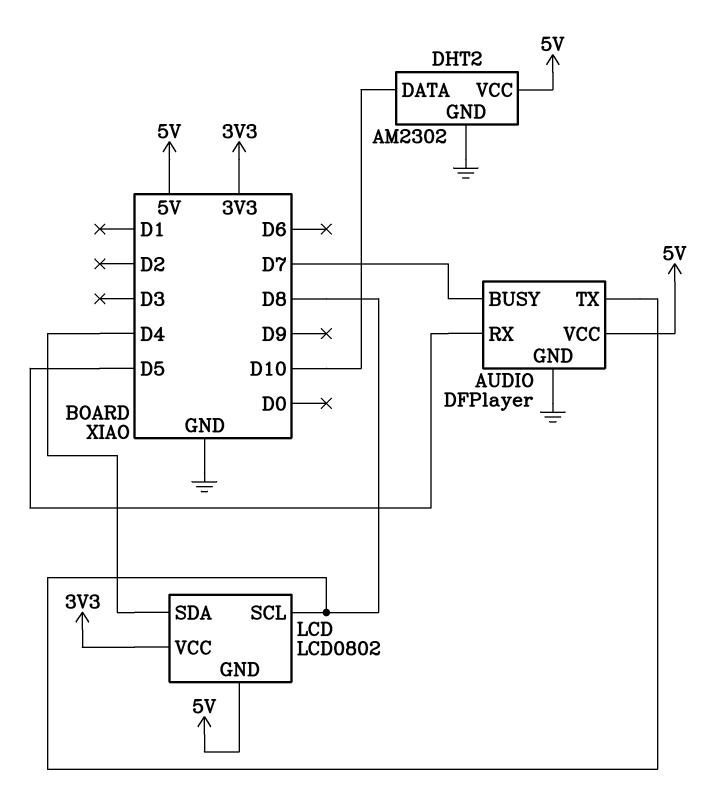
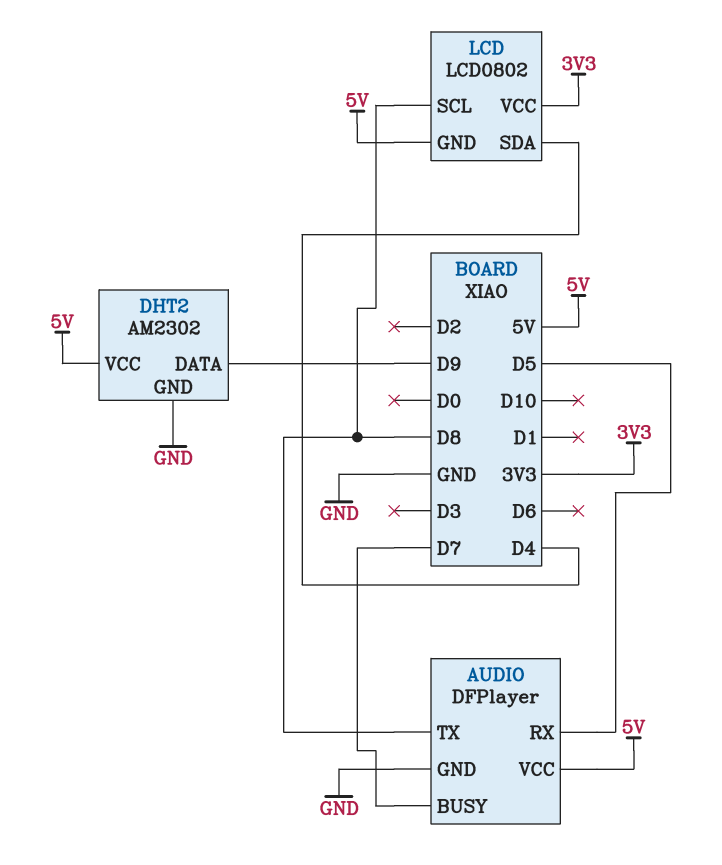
DHT2 pin DATA: D10 -> D9

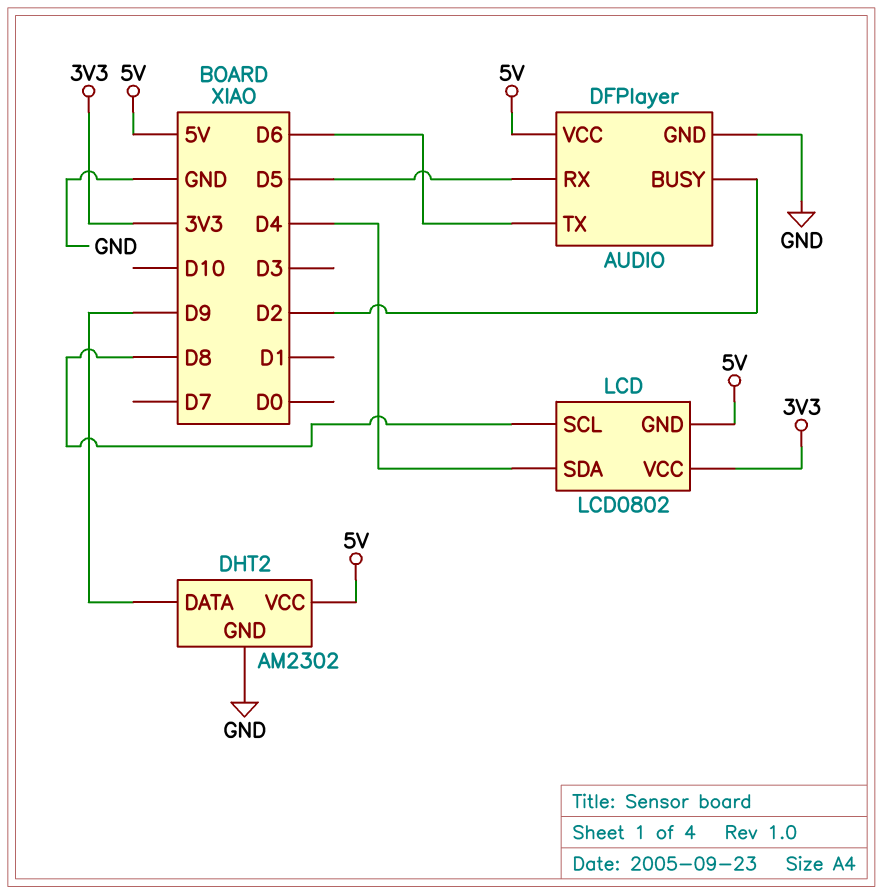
AUDIO pin BUSY: D7 -> D2
AUDIO pin TX: D8 -> D6

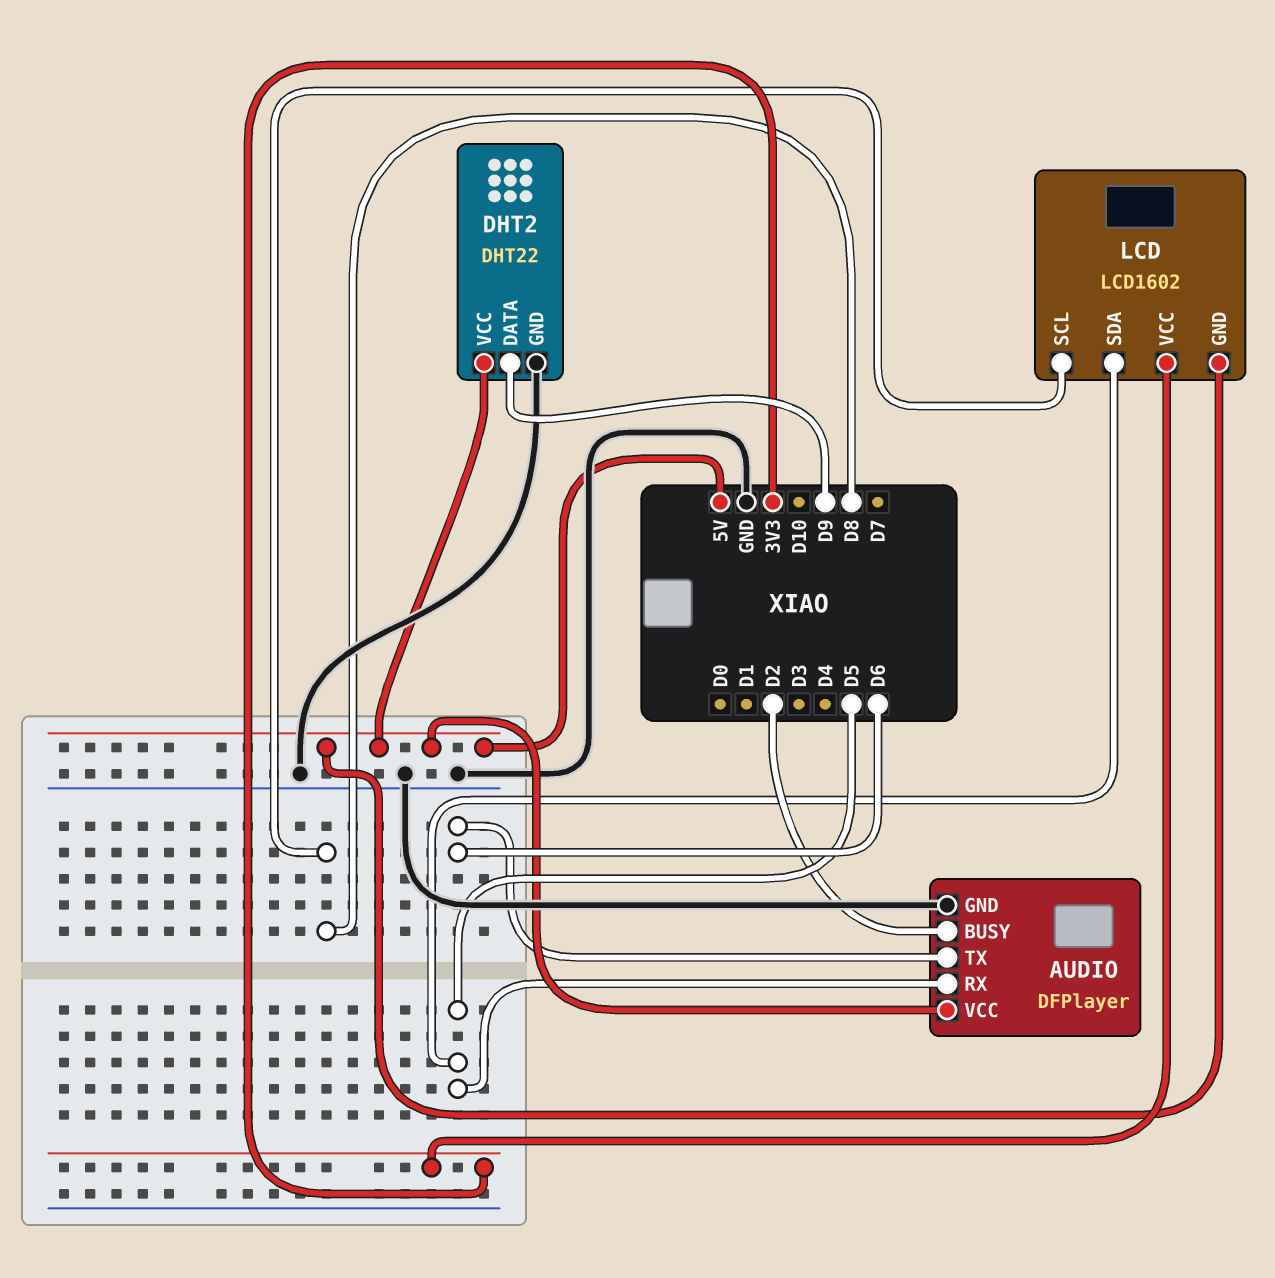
DHT2: AM2302 -> DHT22
LCD: LCD0802 -> LCD1602
LCD pin SDA: D4 -> D5

